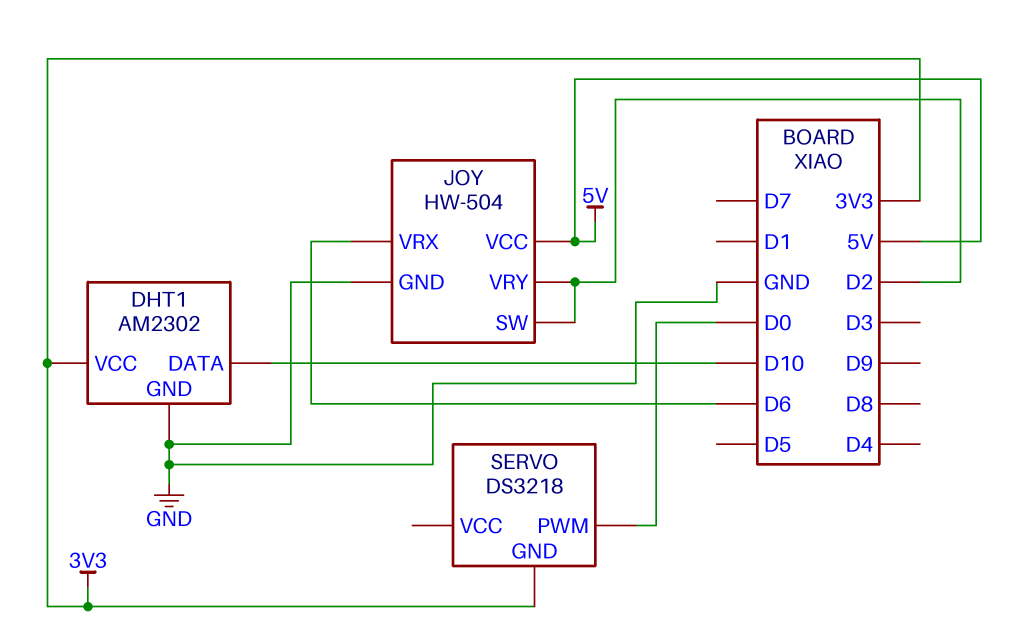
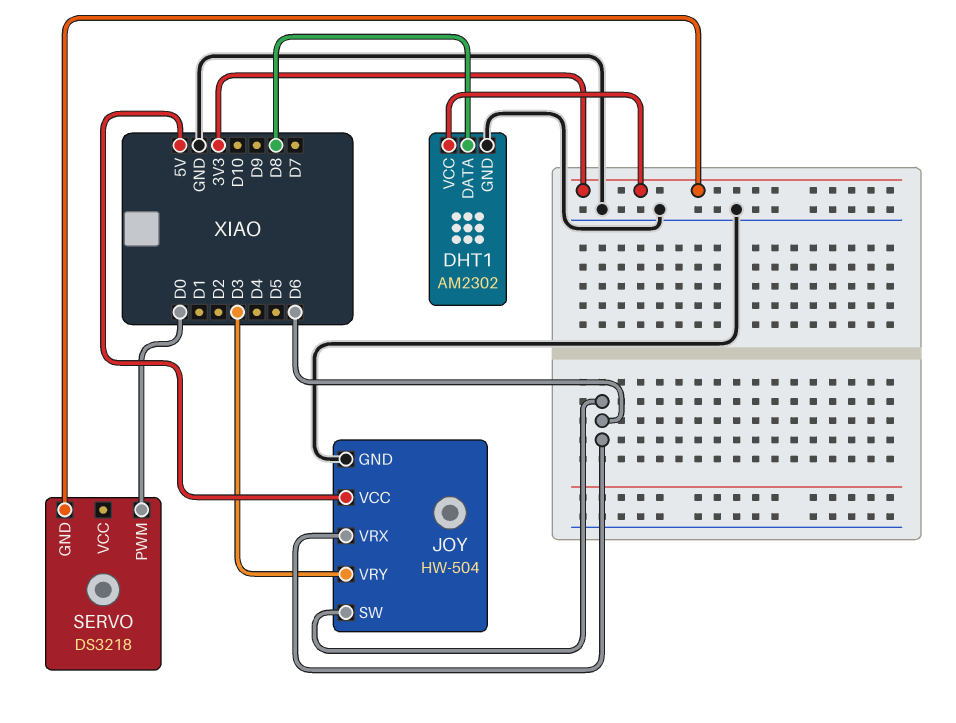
DHT1 pin DATA: D10 -> D8
JOY pin SW: D2 -> D6
JOY pin VRY: D2 -> D3

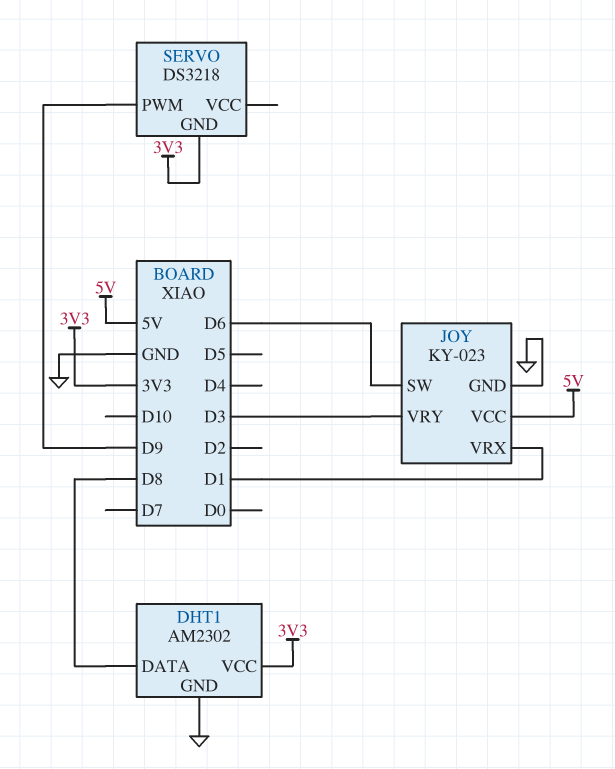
JOY: HW-504 -> KY-023
JOY pin VRX: D6 -> D1
SERVO pin PWM: D0 -> D9

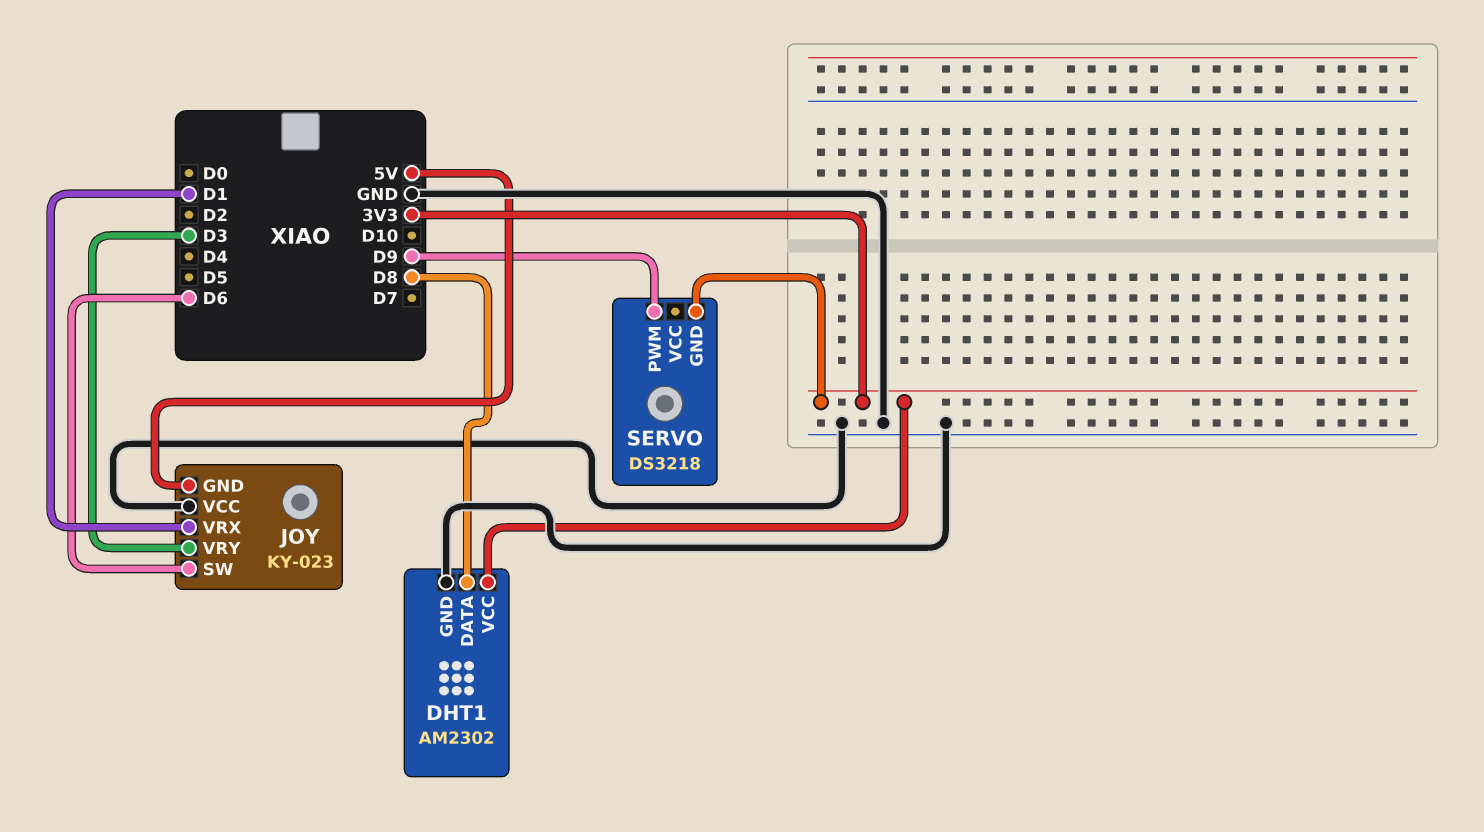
JOY pin GND: GND -> 5V
JOY pin VCC: 5V -> GND

